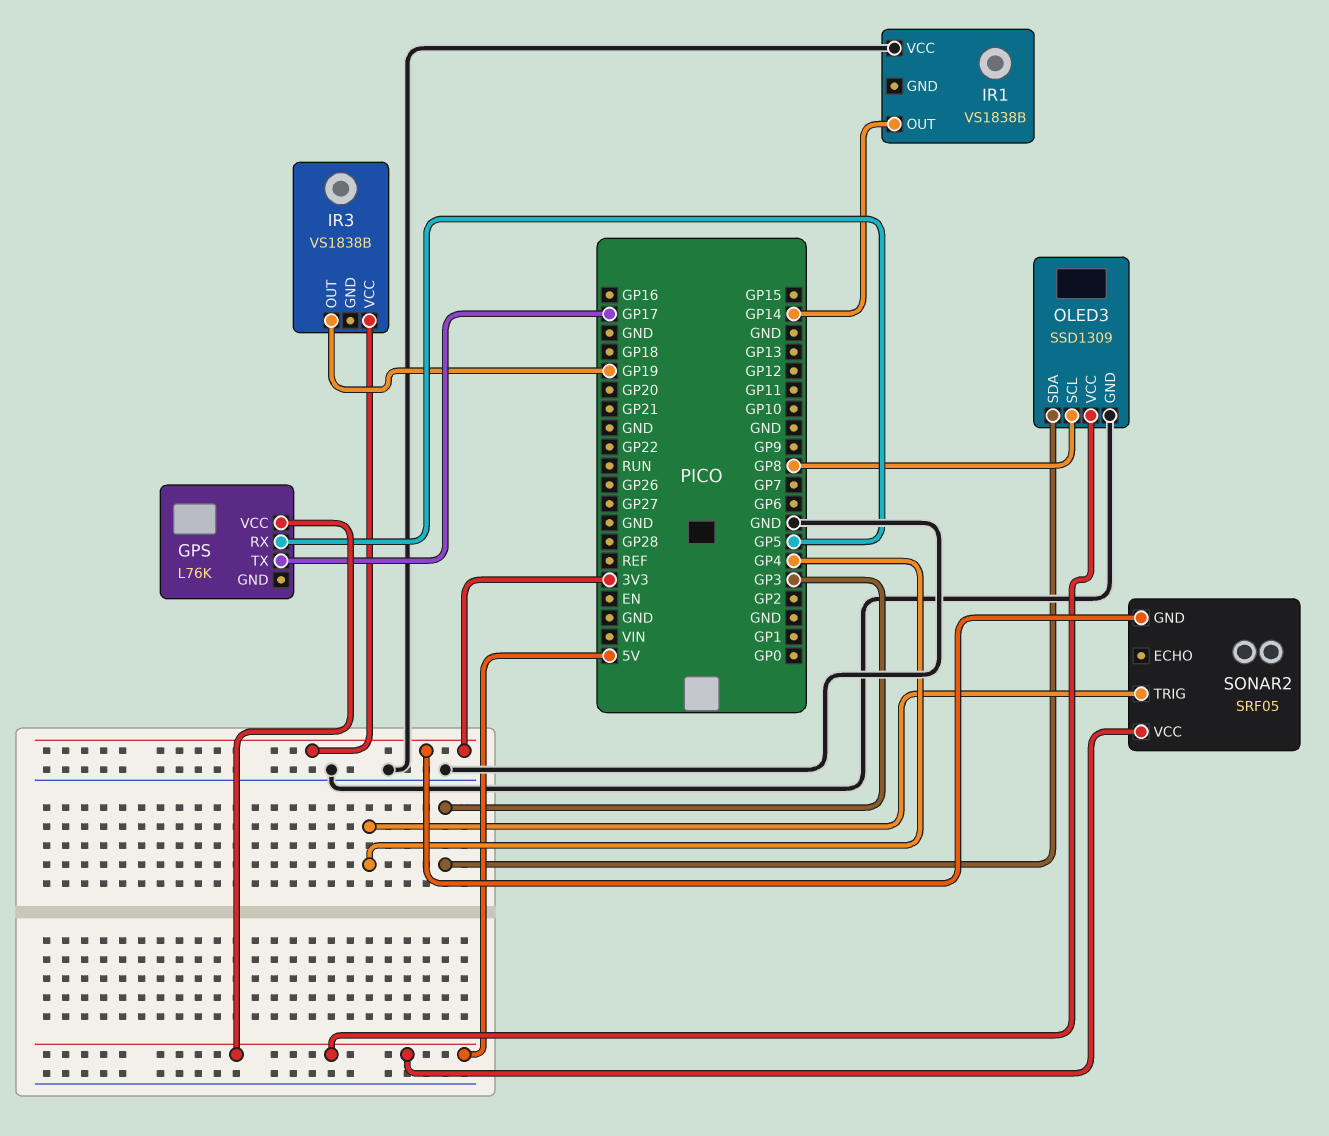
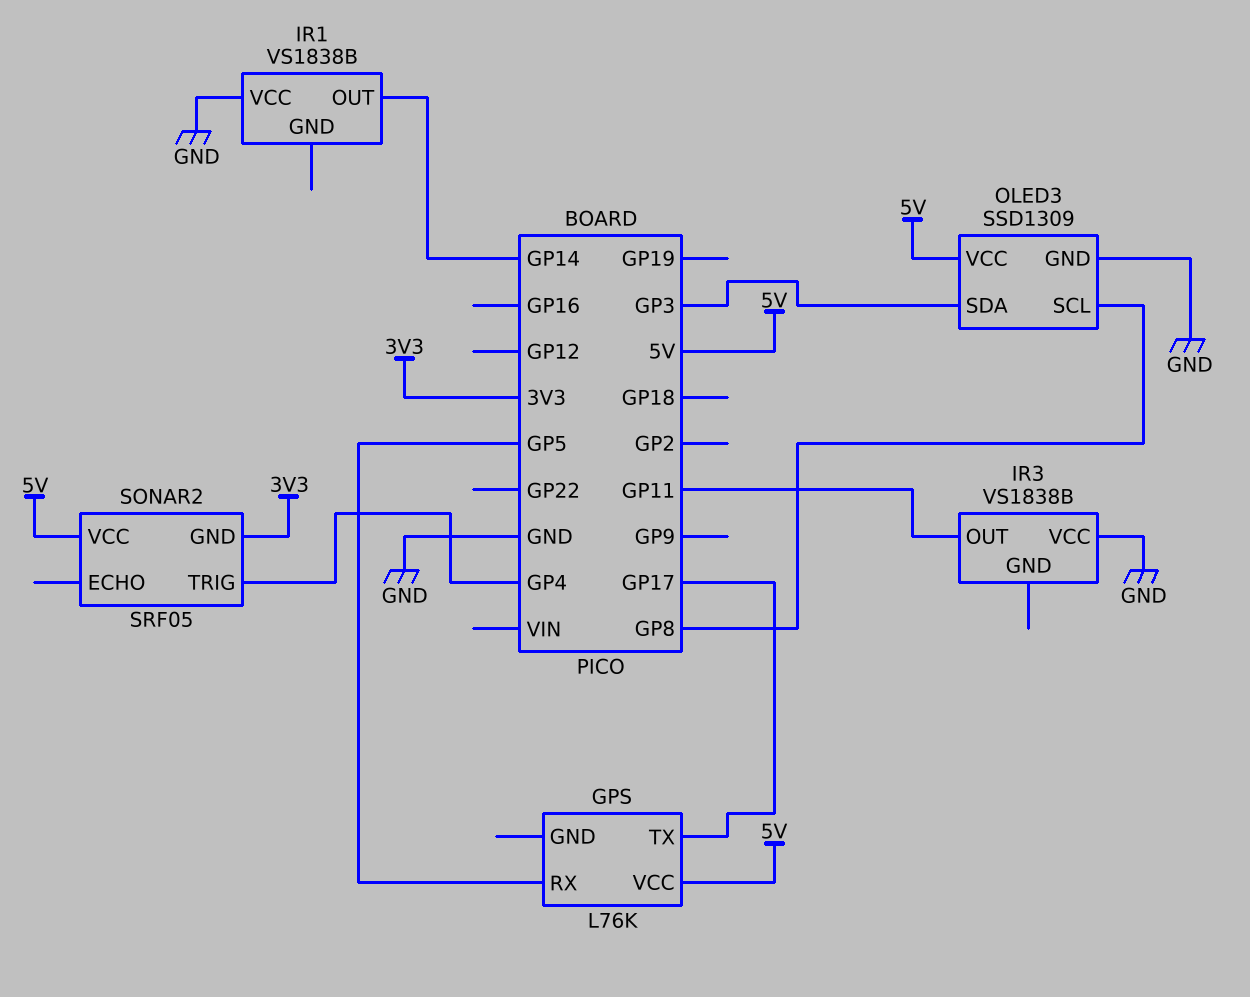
IR3 pin OUT: GP19 -> GP11
IR3 pin VCC: 3V3 -> GND

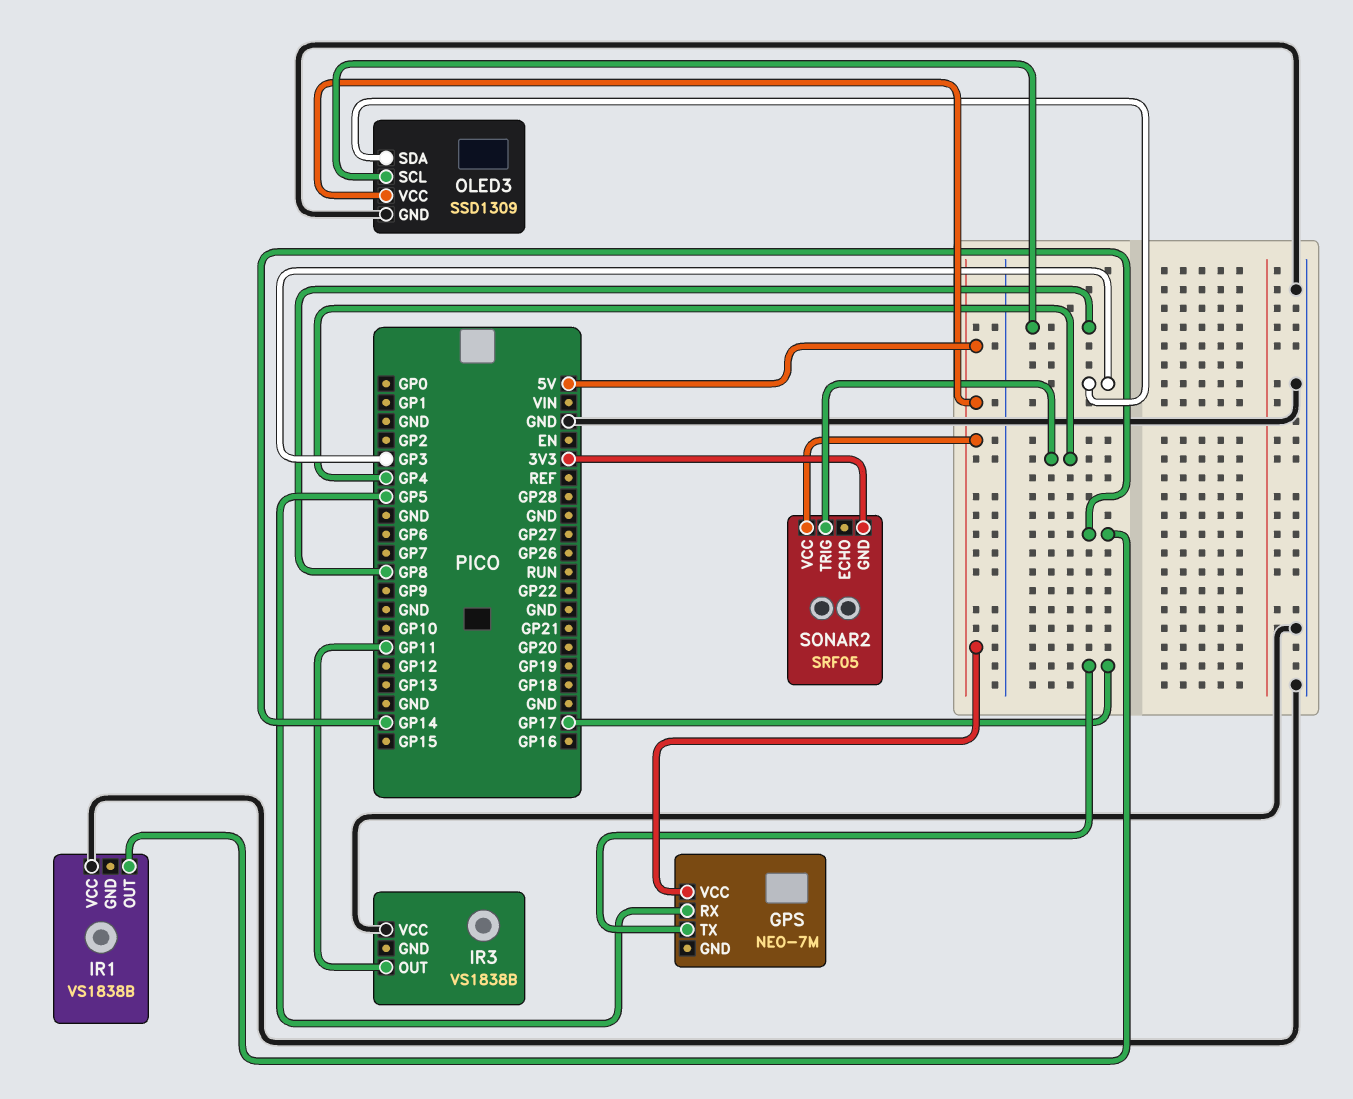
GPS: L76K -> NEO-7M

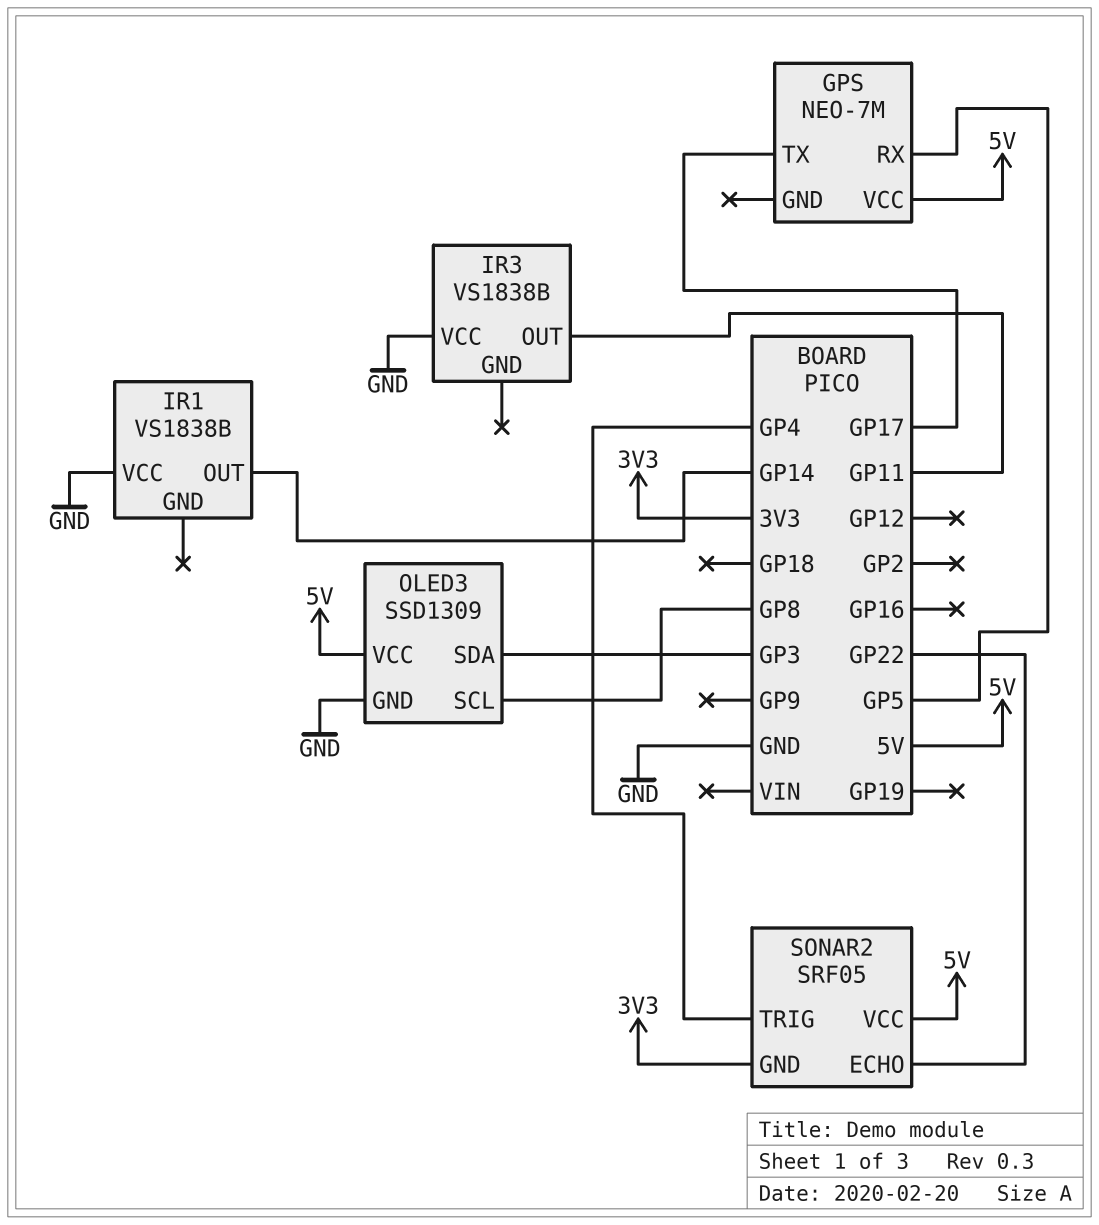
SONAR2 pin ECHO: none -> GP22

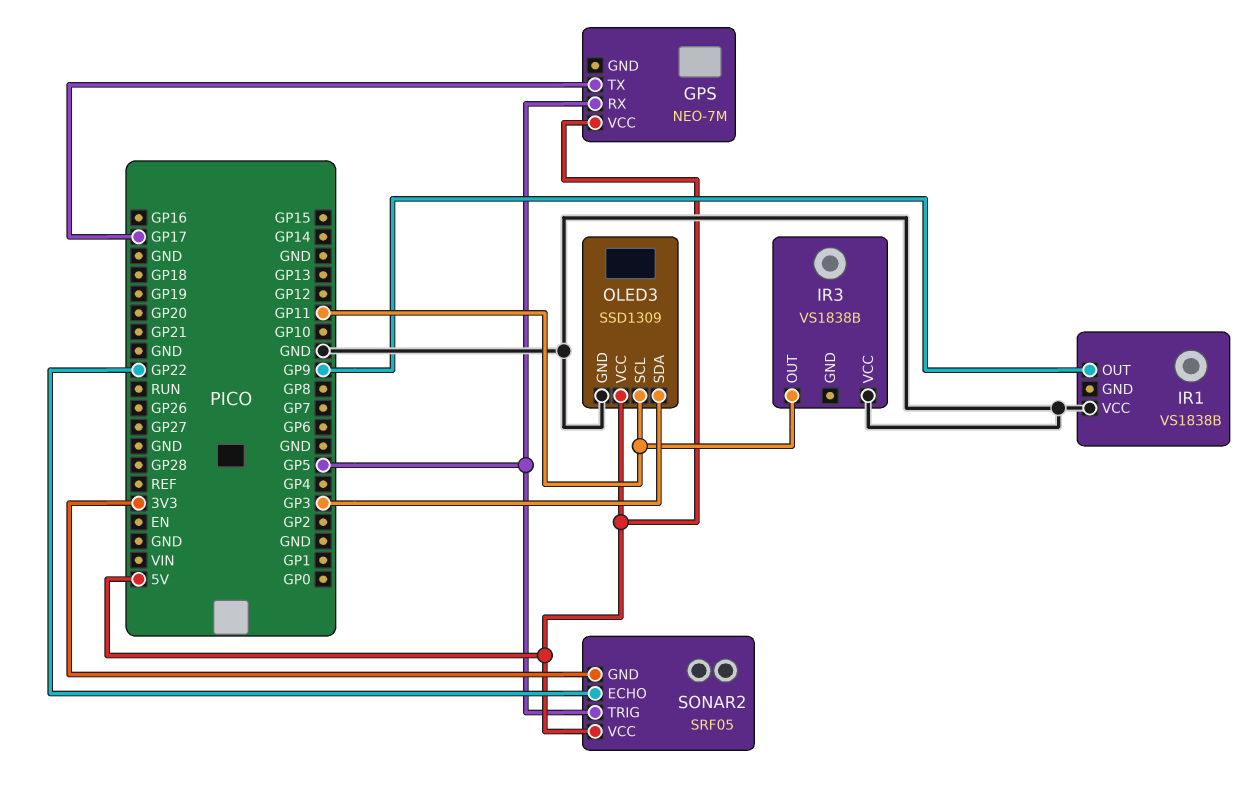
IR1 pin OUT: GP14 -> GP9
OLED3 pin SCL: GP8 -> GP11
SONAR2 pin TRIG: GP4 -> GP5

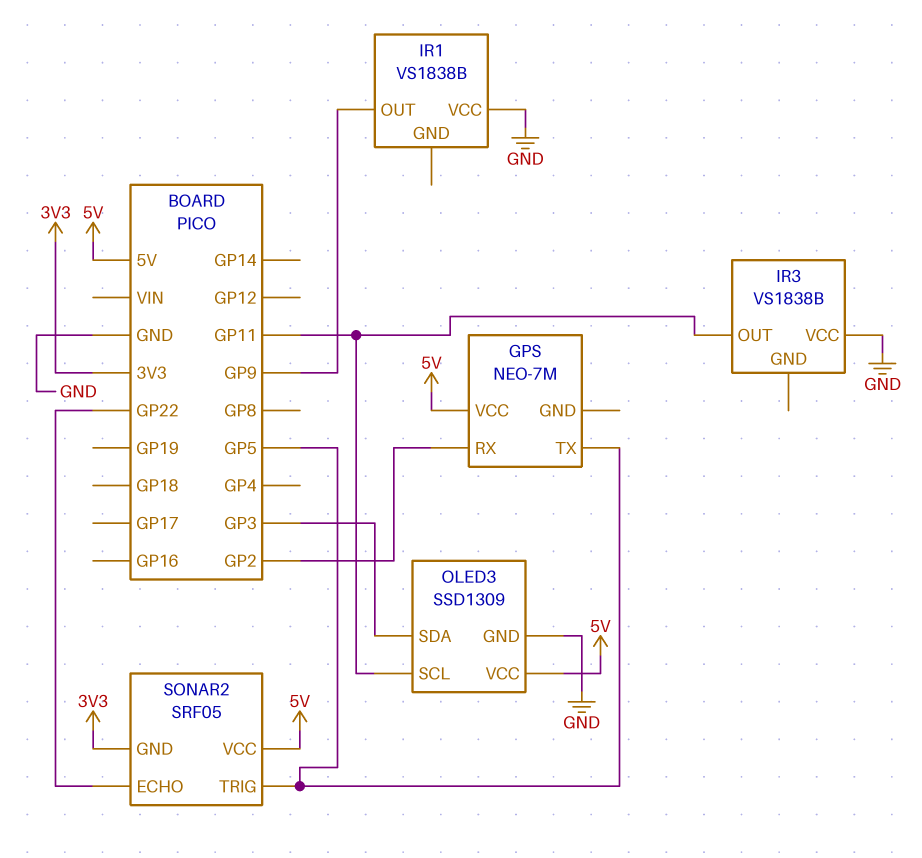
GPS pin RX: GP5 -> GP2
GPS pin TX: GP17 -> GP5

